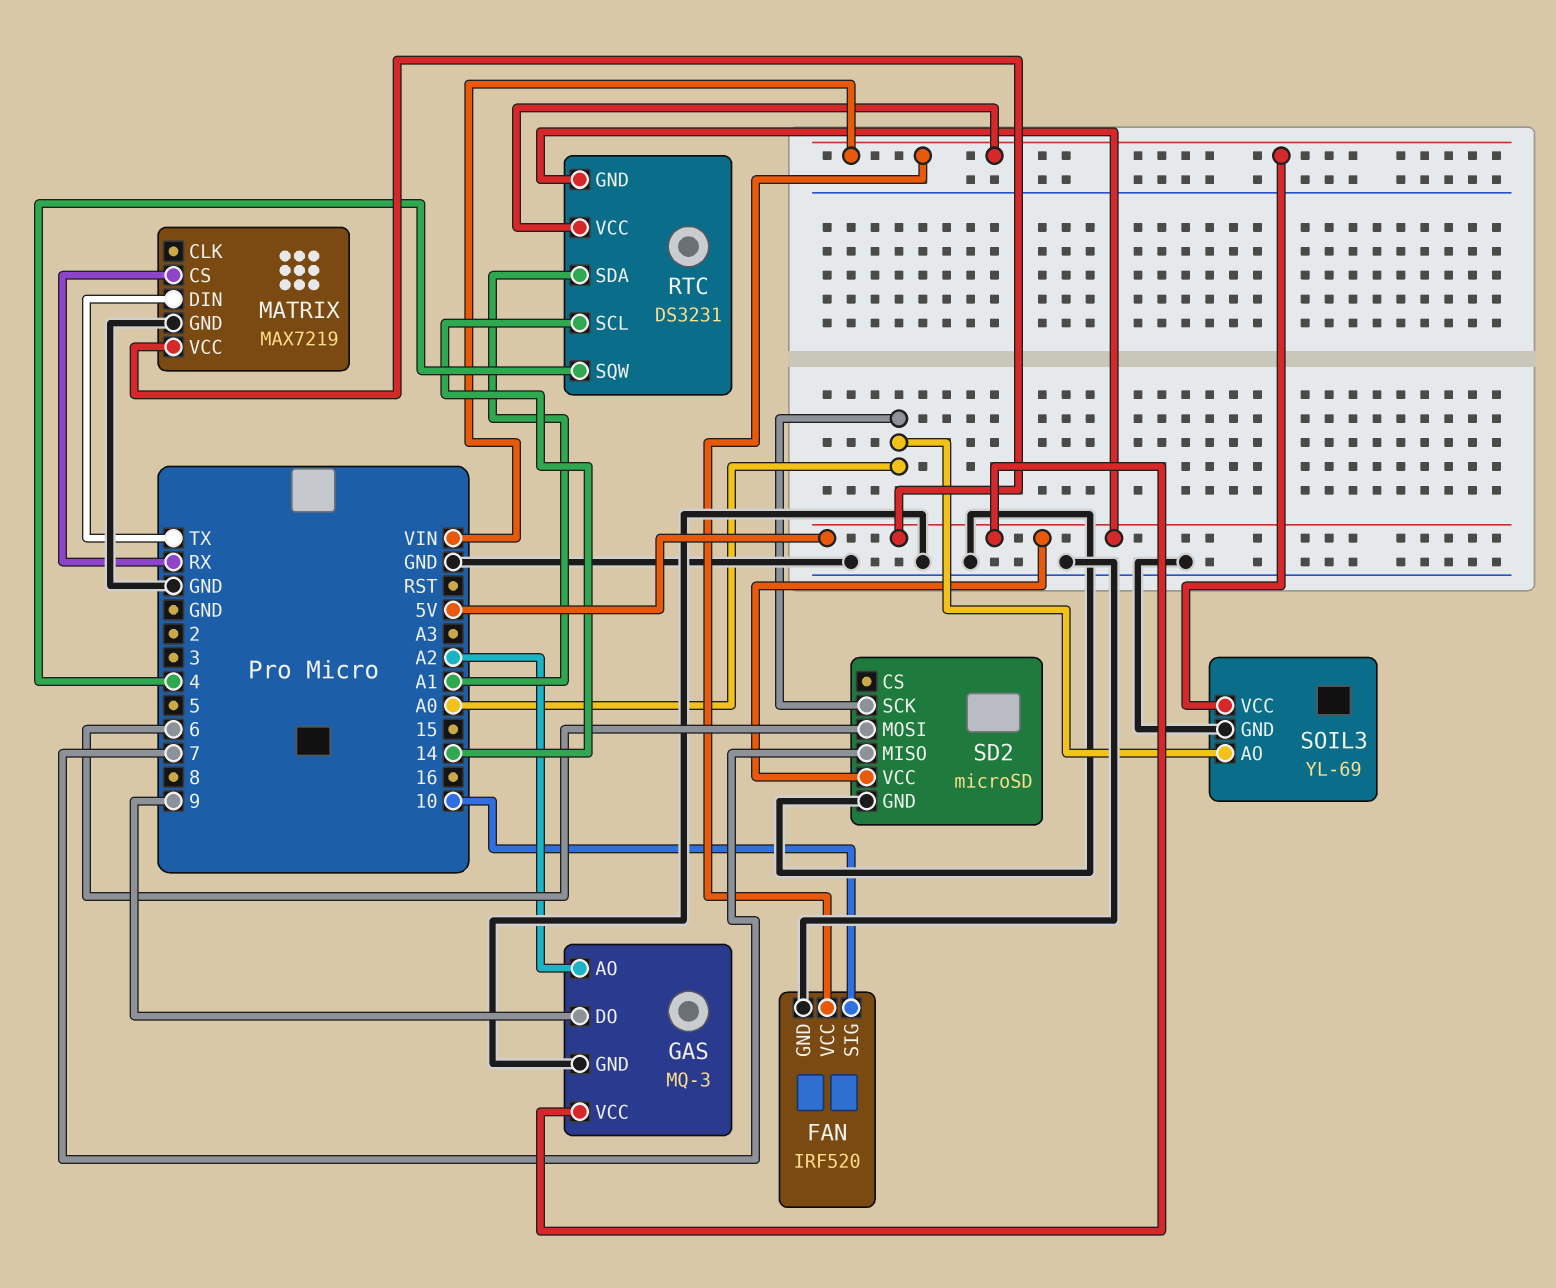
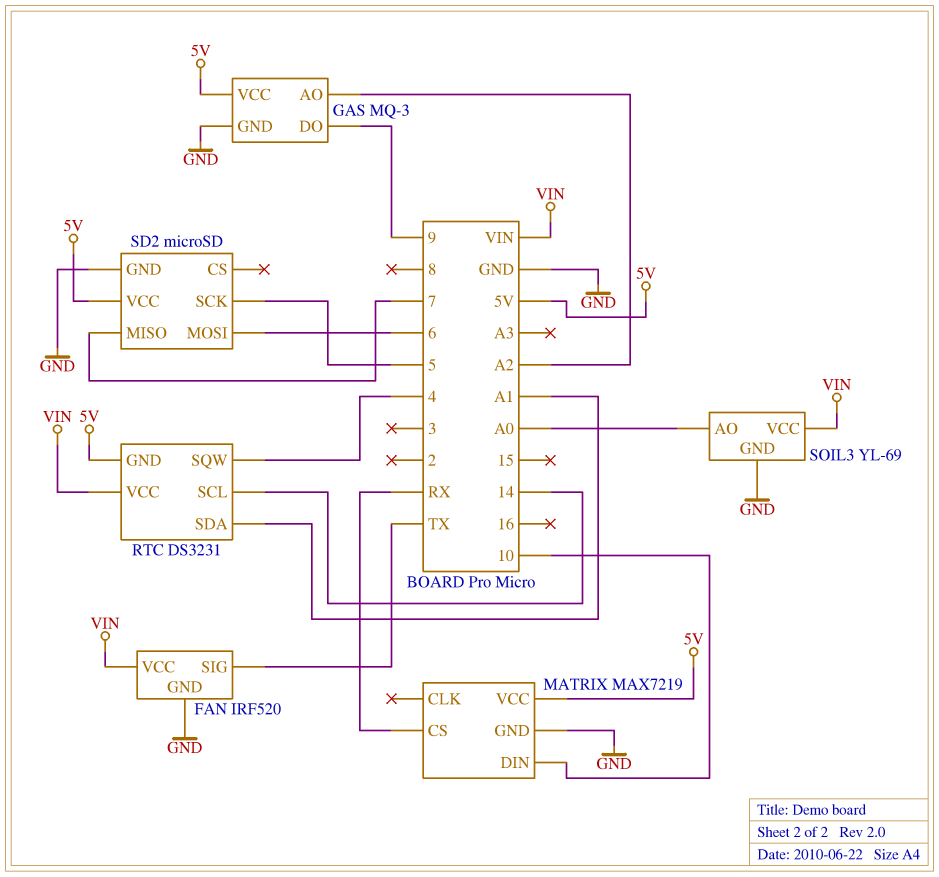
FAN pin SIG: 10 -> TX
MATRIX pin DIN: TX -> 10
SD2 pin SCK: A0 -> 5

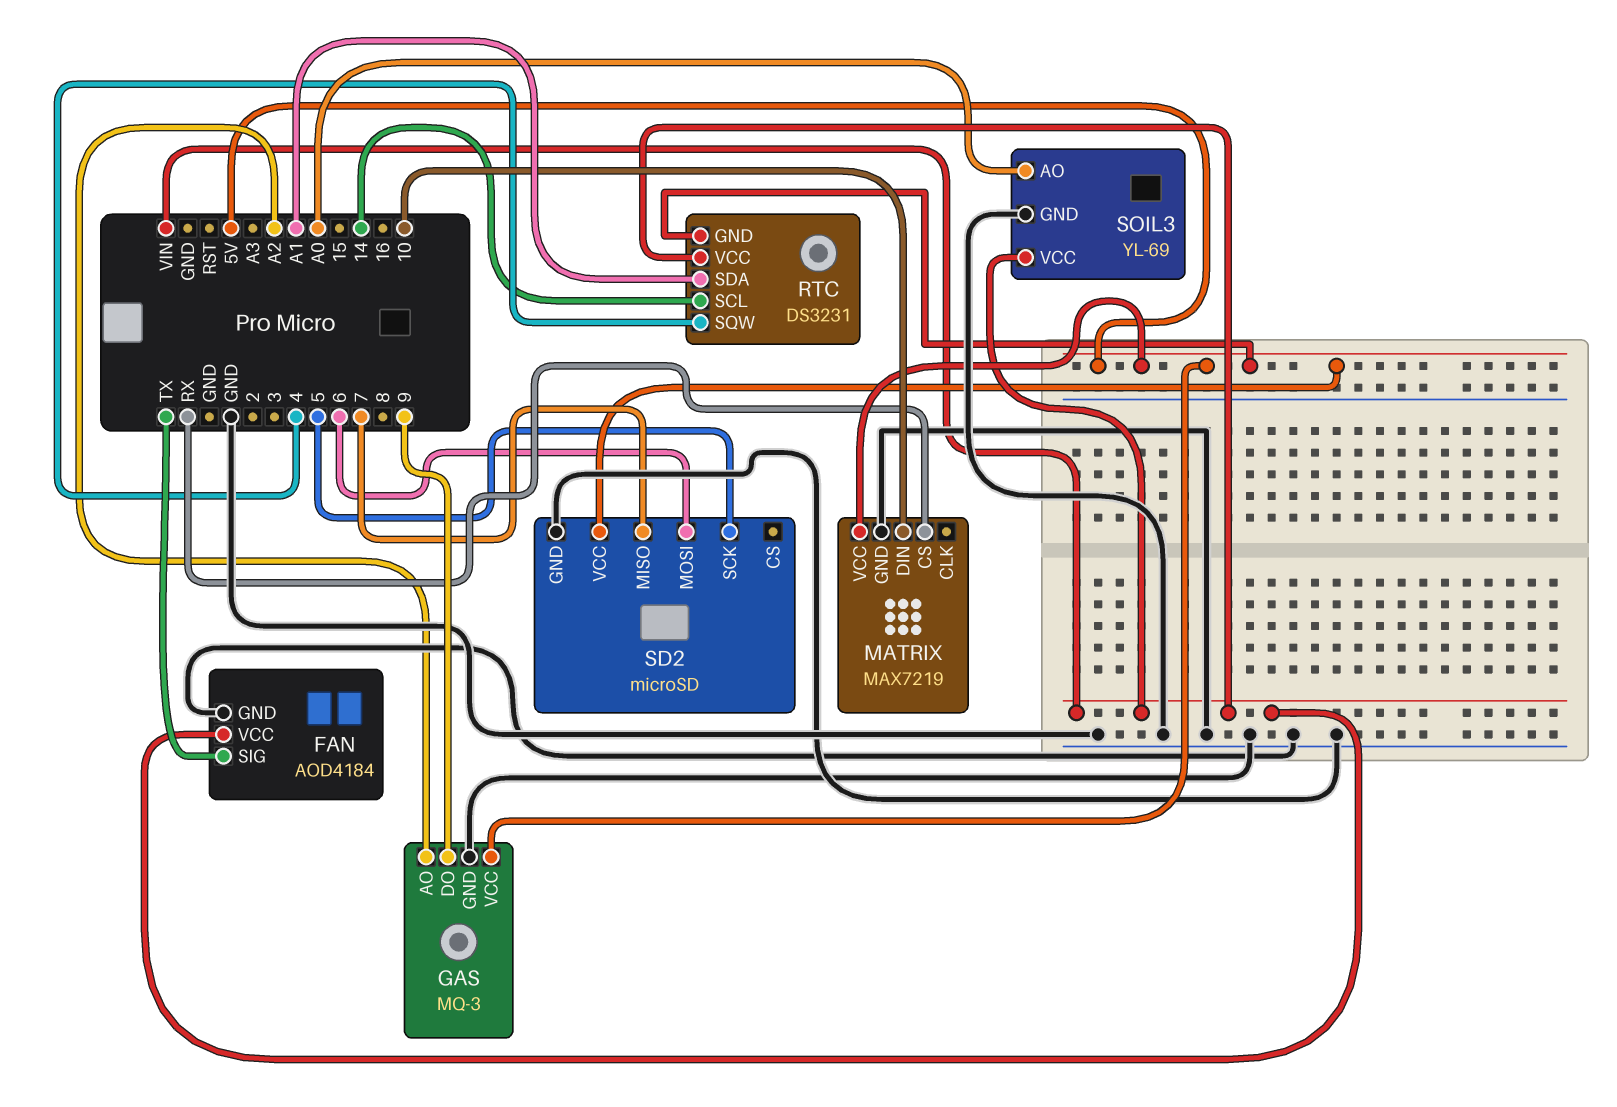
FAN: IRF520 -> AOD4184

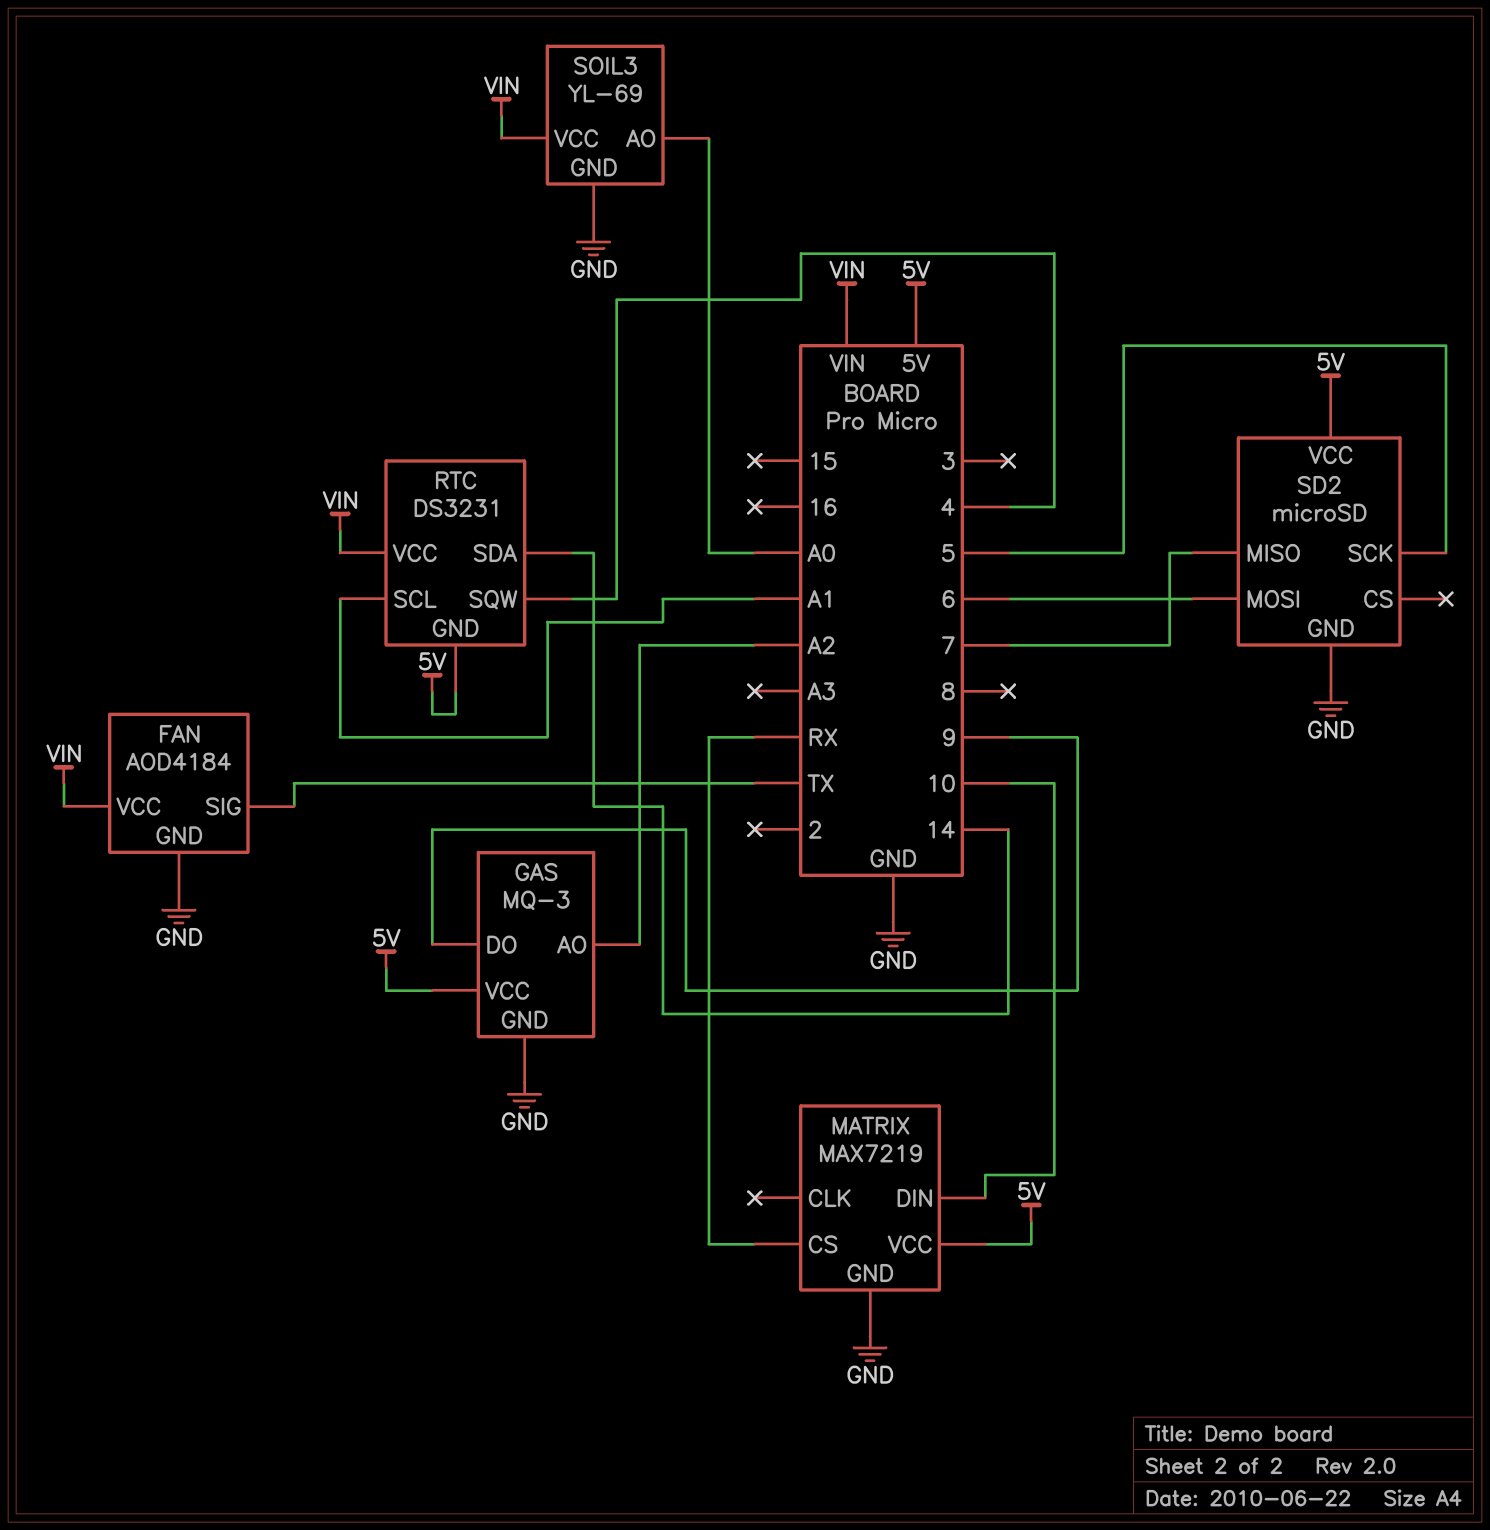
RTC pin SCL: 14 -> A1
RTC pin SDA: A1 -> 14

